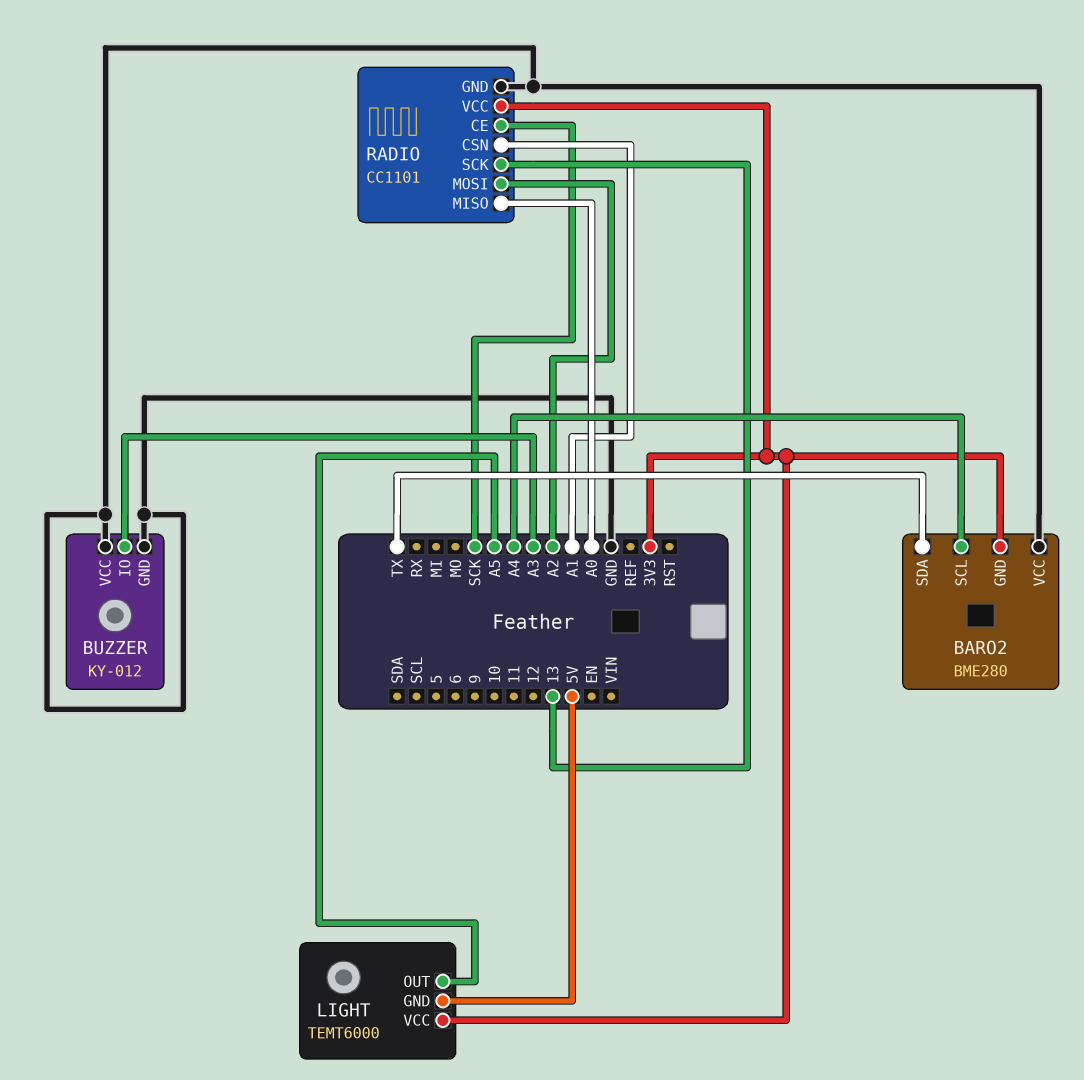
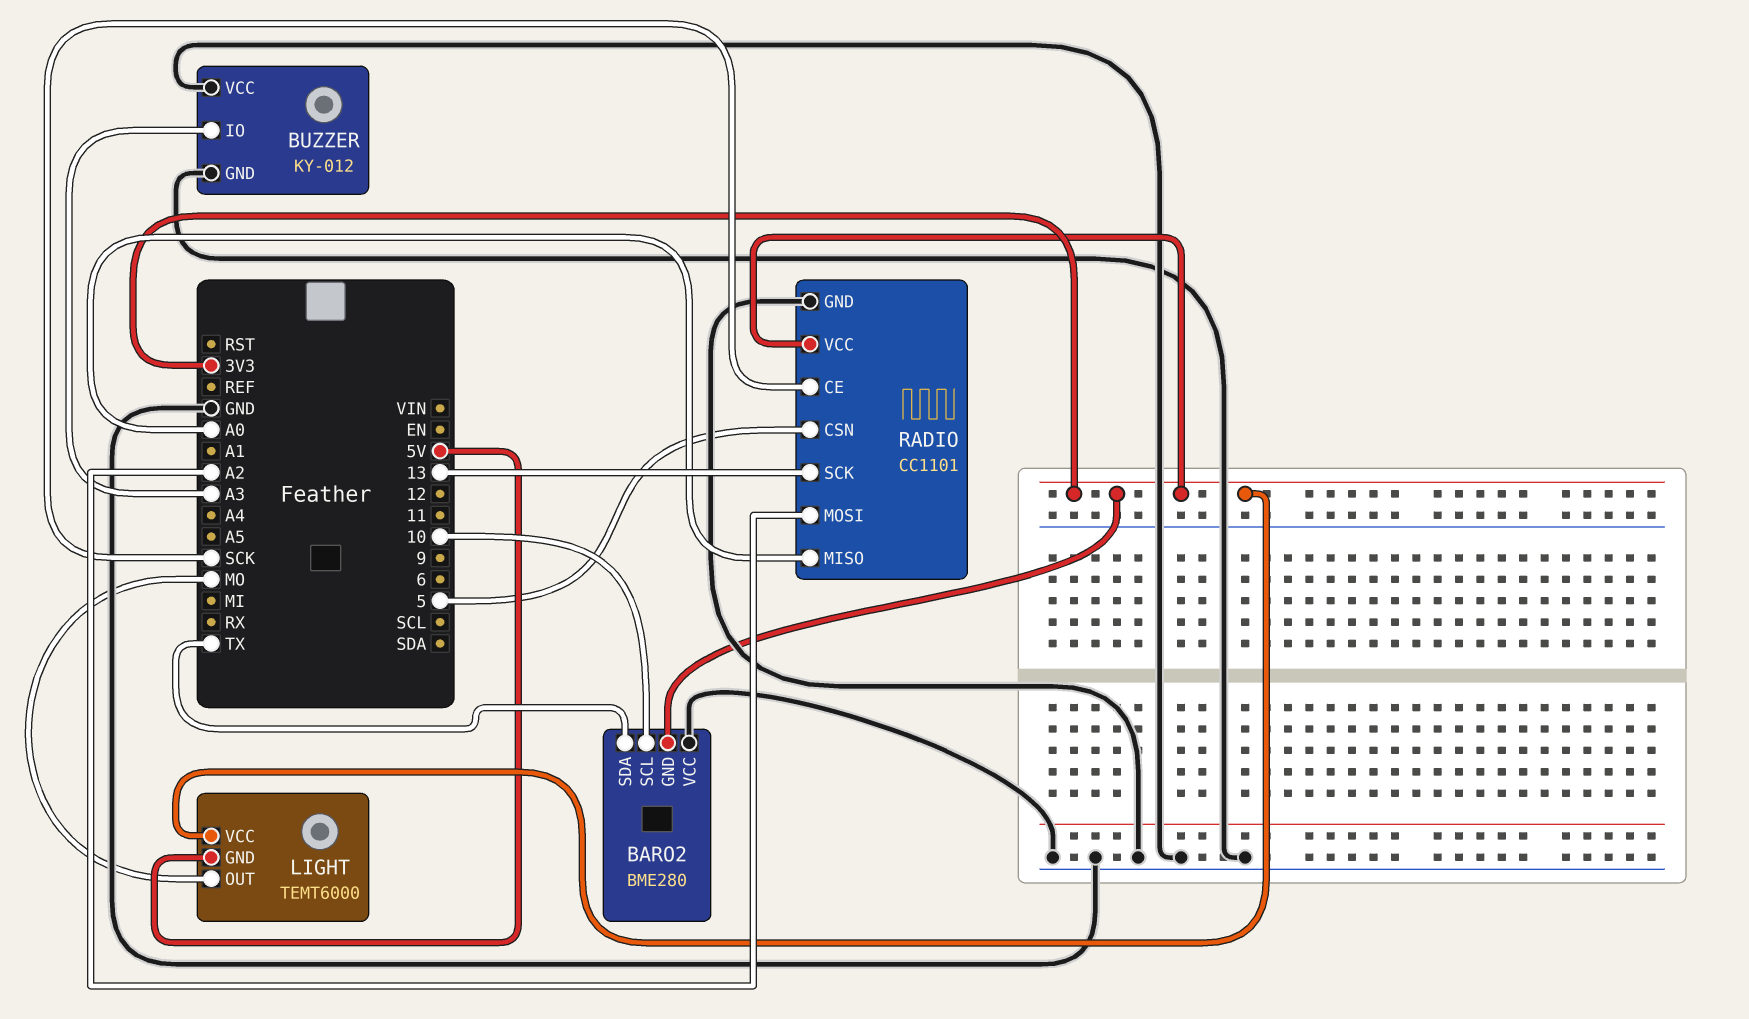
BARO2 pin SCL: A4 -> 10
LIGHT pin OUT: A5 -> MO
RADIO pin CSN: A1 -> 5

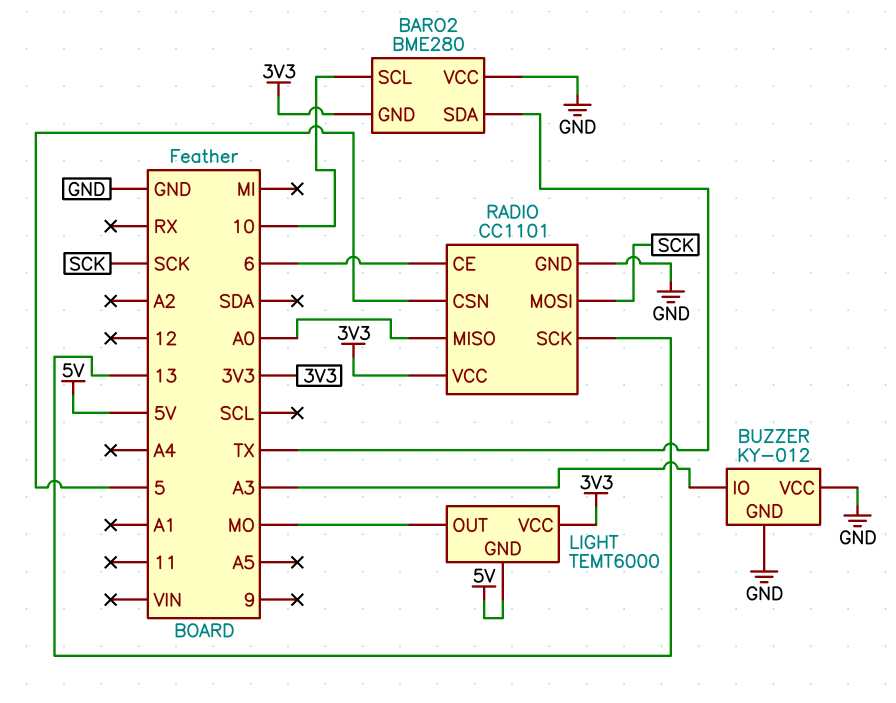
RADIO pin CE: SCK -> 6
RADIO pin MOSI: A2 -> SCK

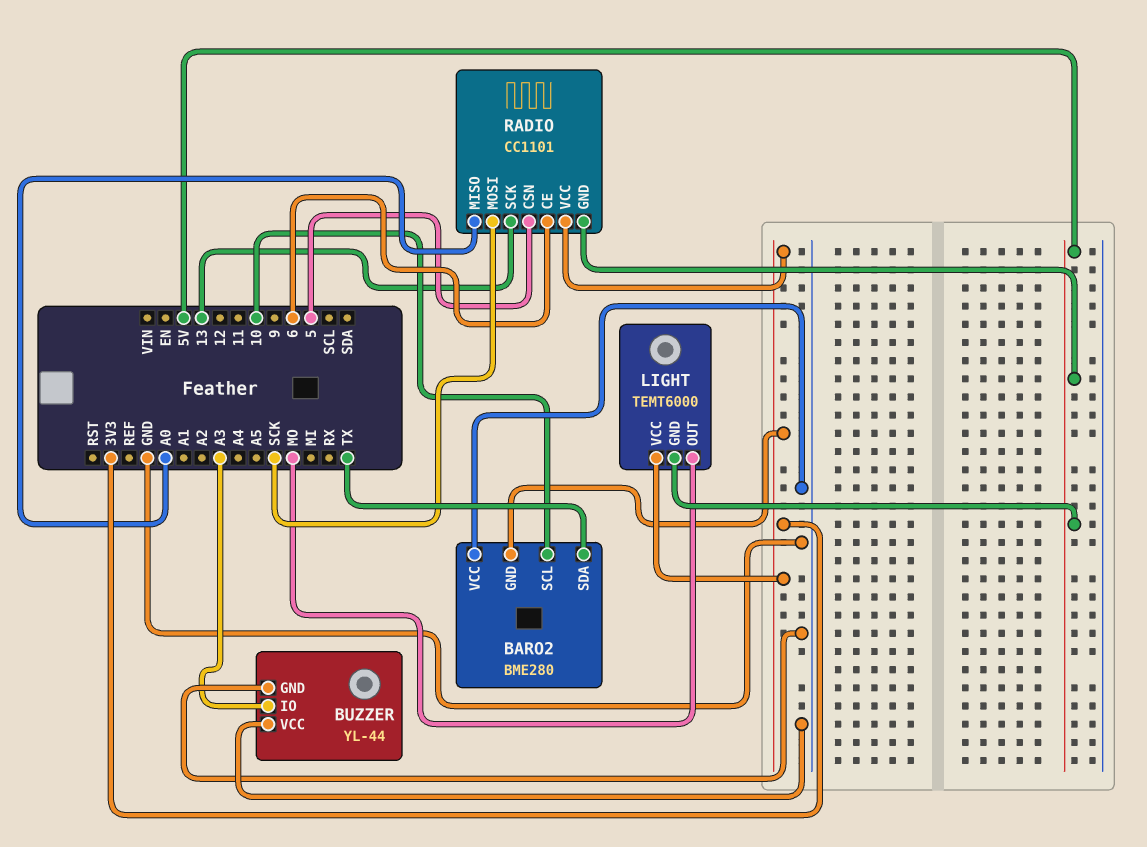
BUZZER: KY-012 -> YL-44
RADIO pin GND: GND -> 5V

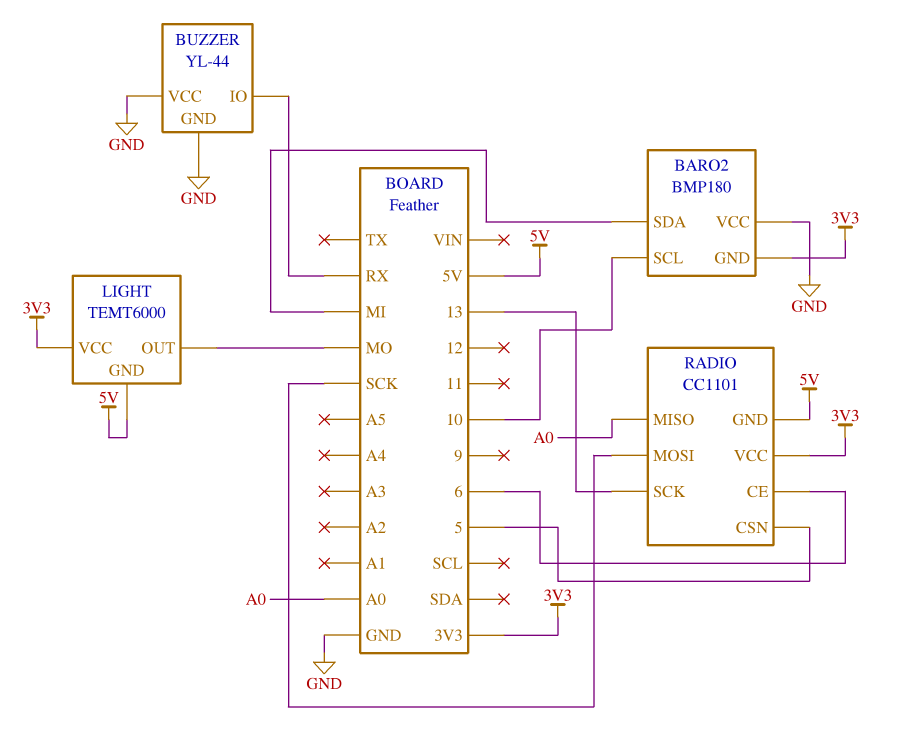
BARO2: BME280 -> BMP180
BARO2 pin SDA: TX -> MI
BUZZER pin IO: A3 -> RX

